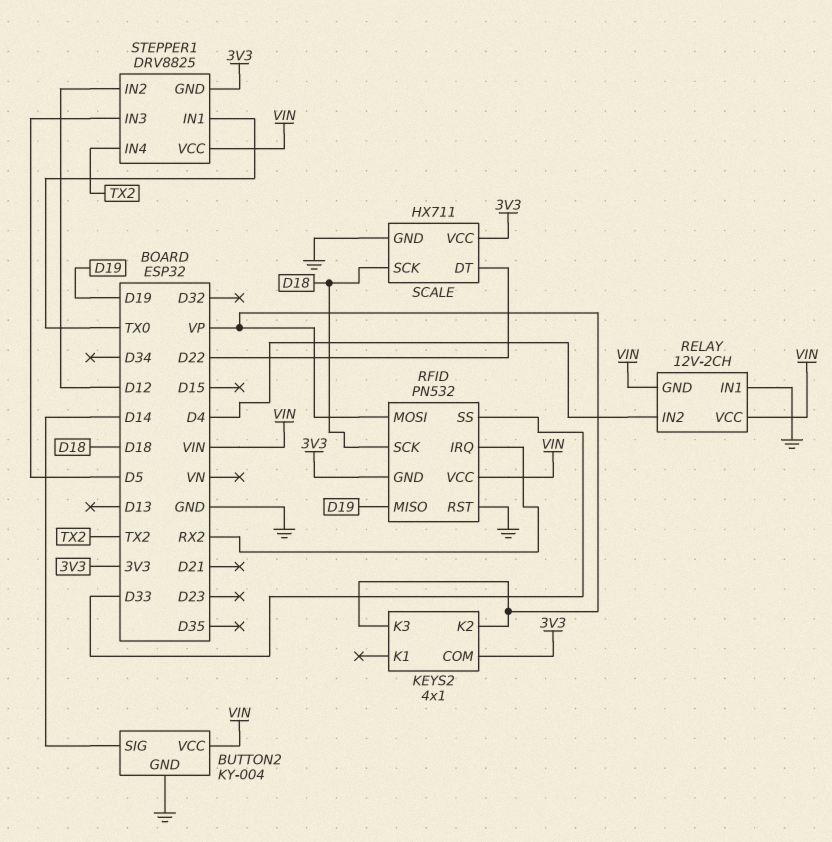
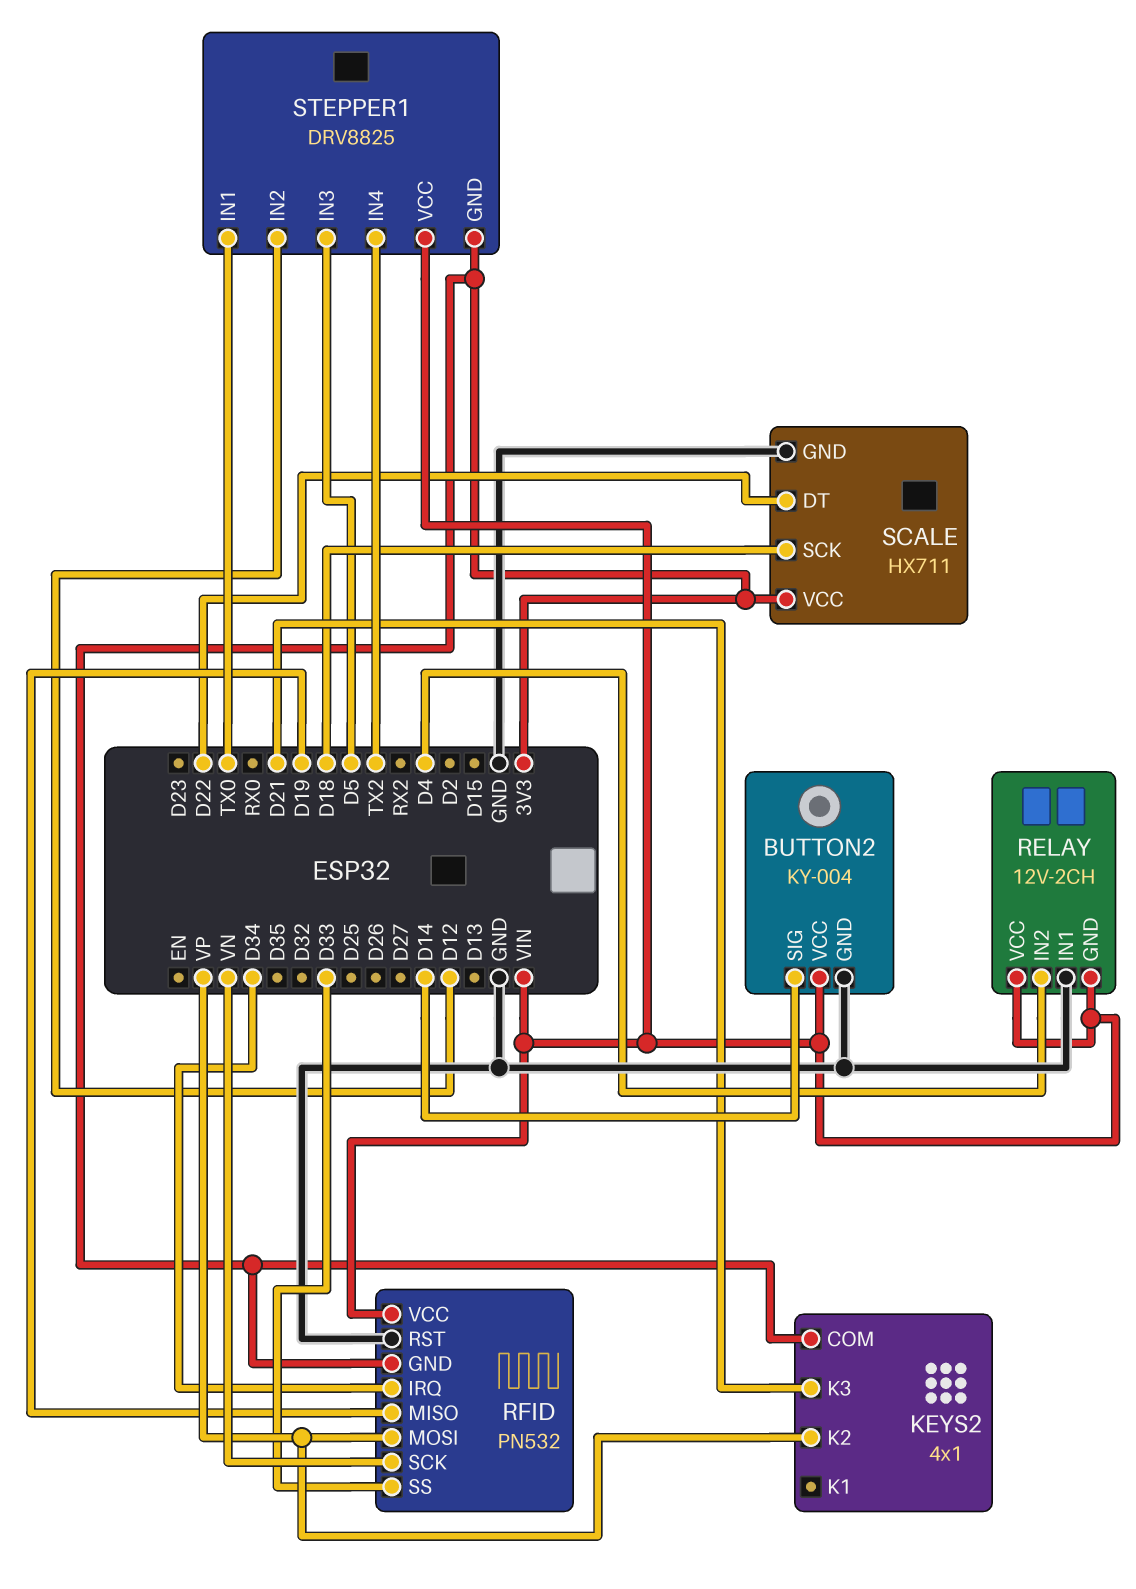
KEYS2 pin K3: VP -> D21
RFID pin IRQ: RX2 -> D34
RFID pin SCK: D18 -> VN

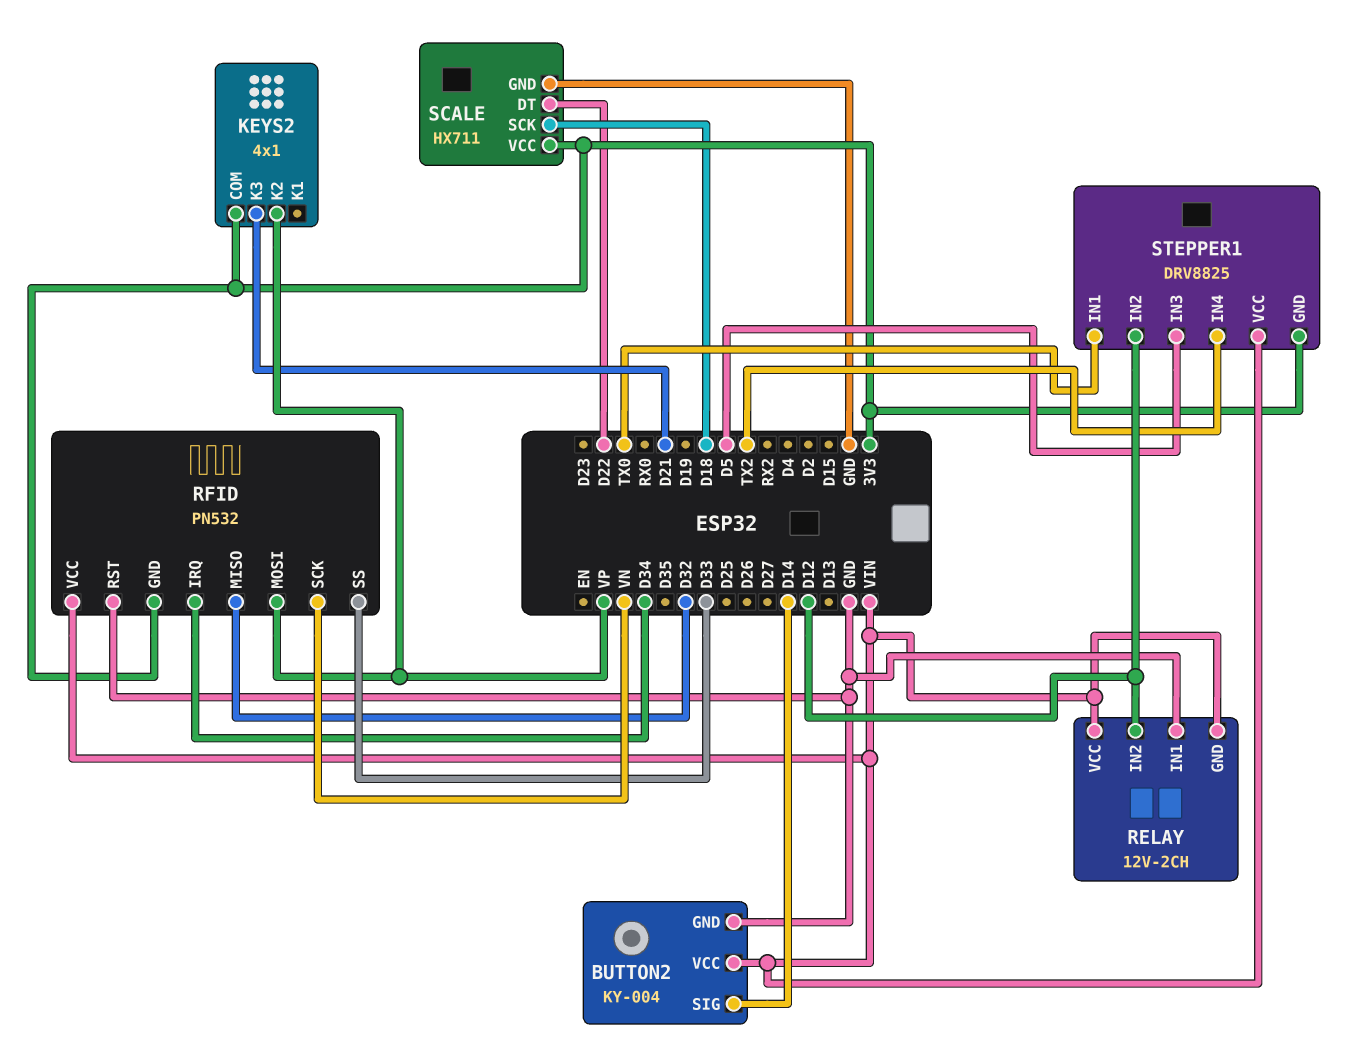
RELAY pin IN2: D4 -> D12
RFID pin MISO: D19 -> D32

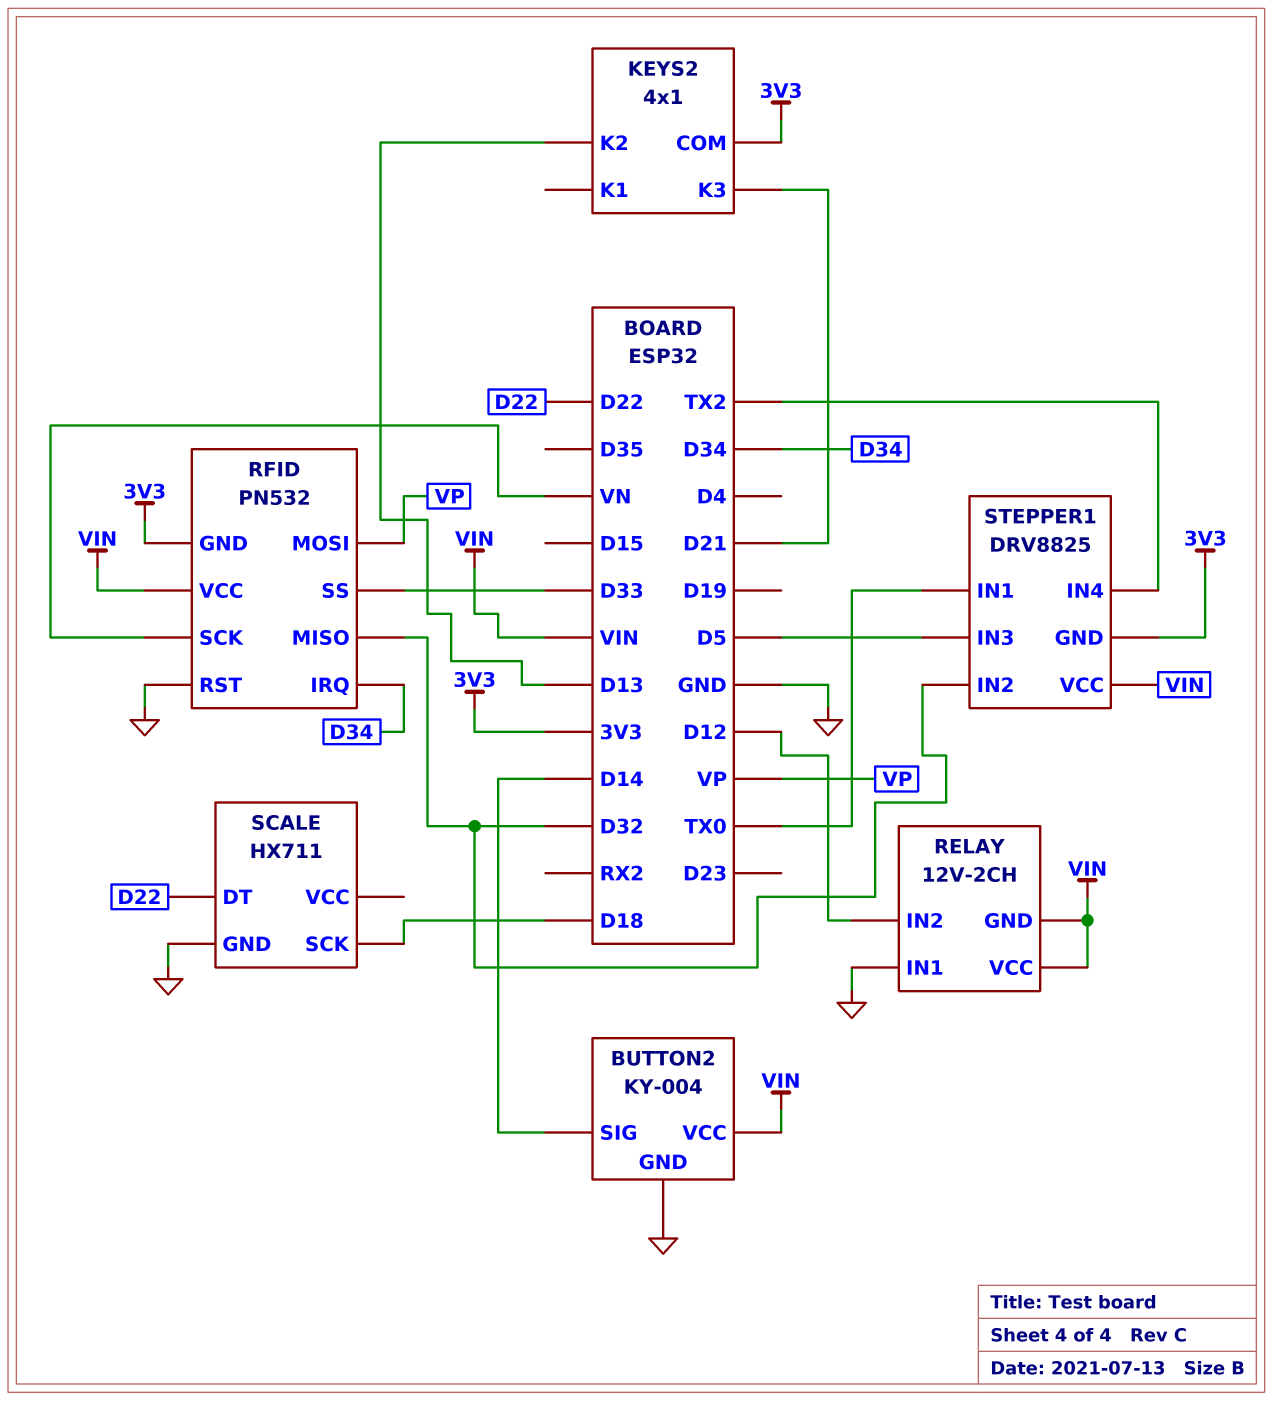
KEYS2 pin K2: VP -> D13
SCALE pin VCC: 3V3 -> none
STEPPER1 pin IN2: D12 -> D32

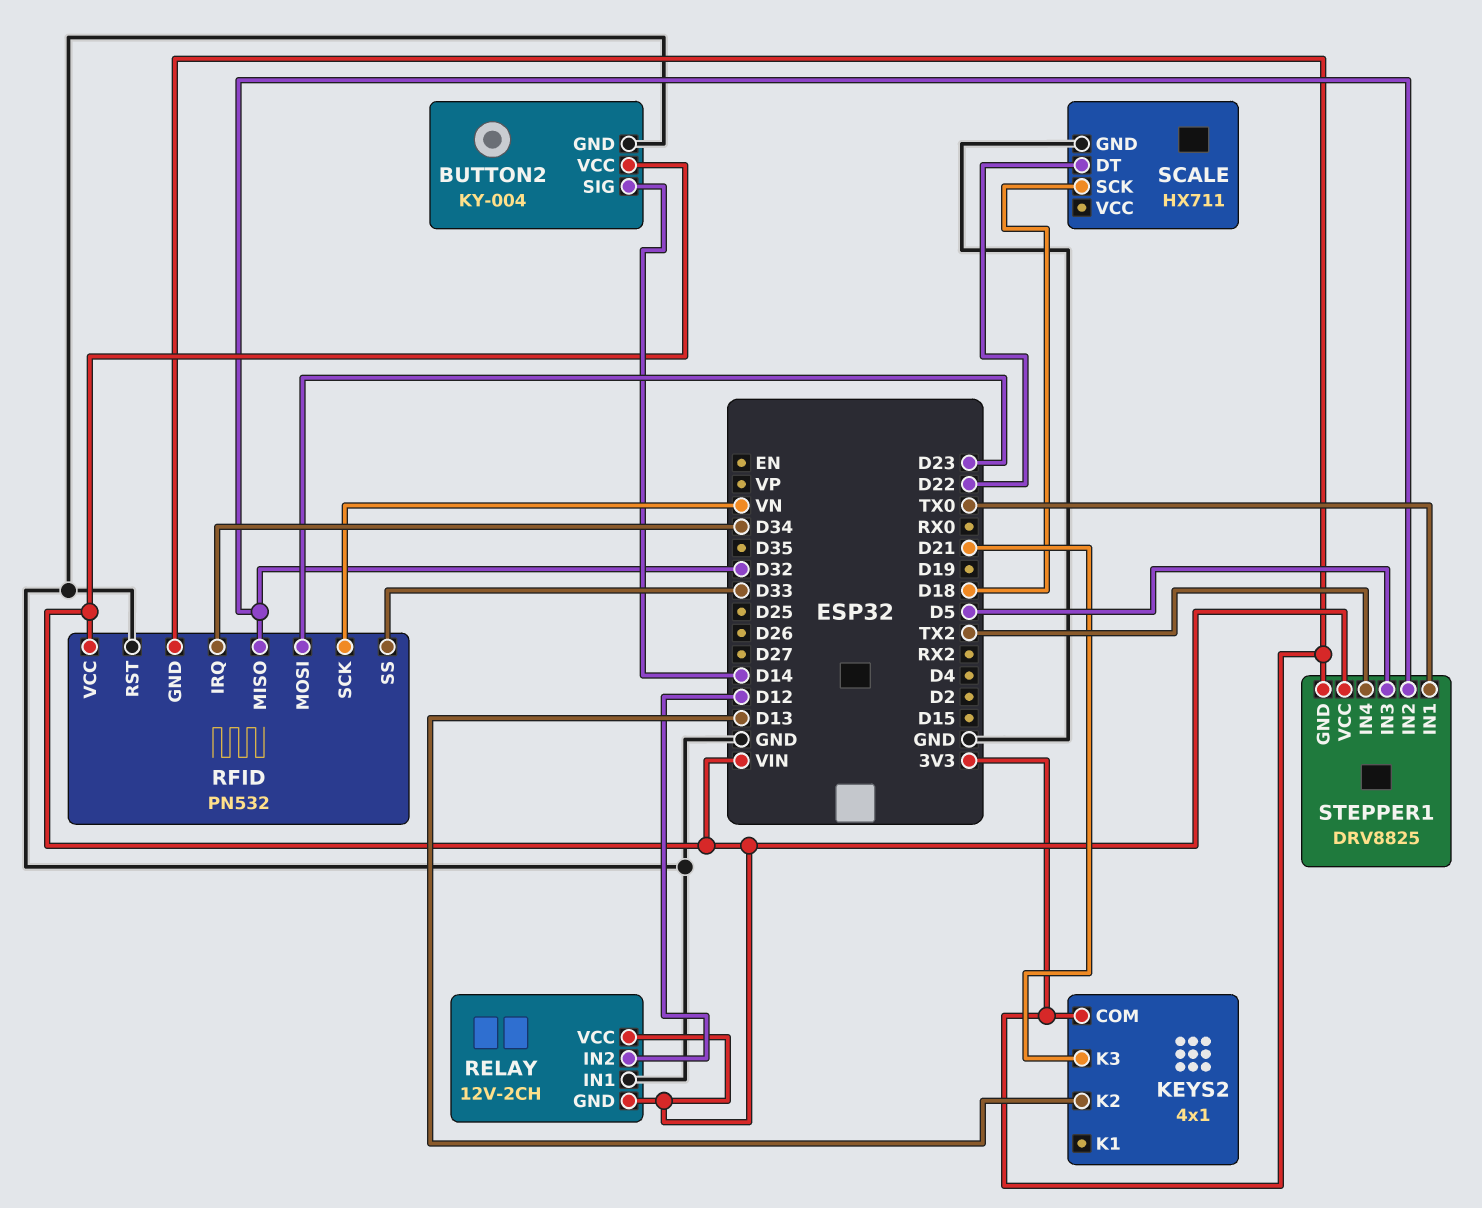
RFID pin MOSI: VP -> D23

